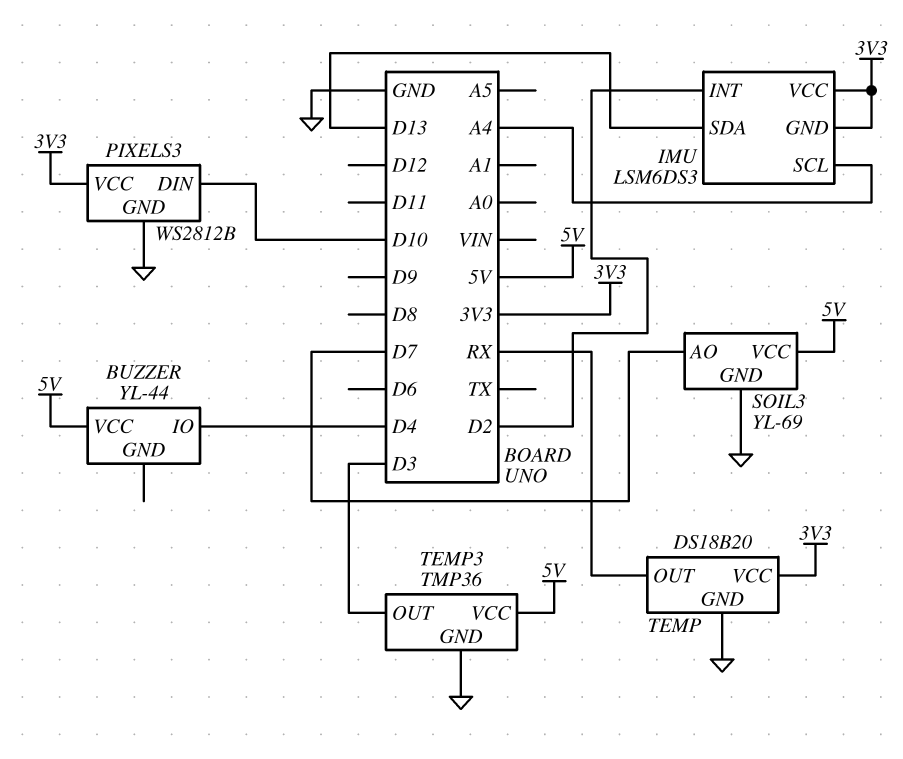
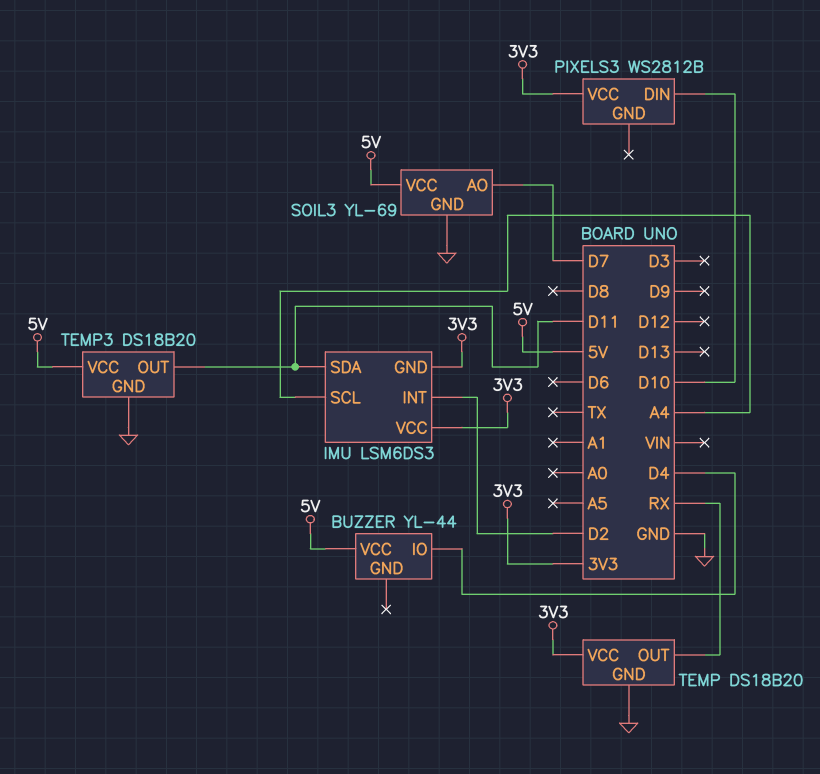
IMU pin SDA: D13 -> D11
PIXELS3 pin GND: GND -> none
TEMP3: TMP36 -> DS18B20
TEMP3 pin OUT: D3 -> D11

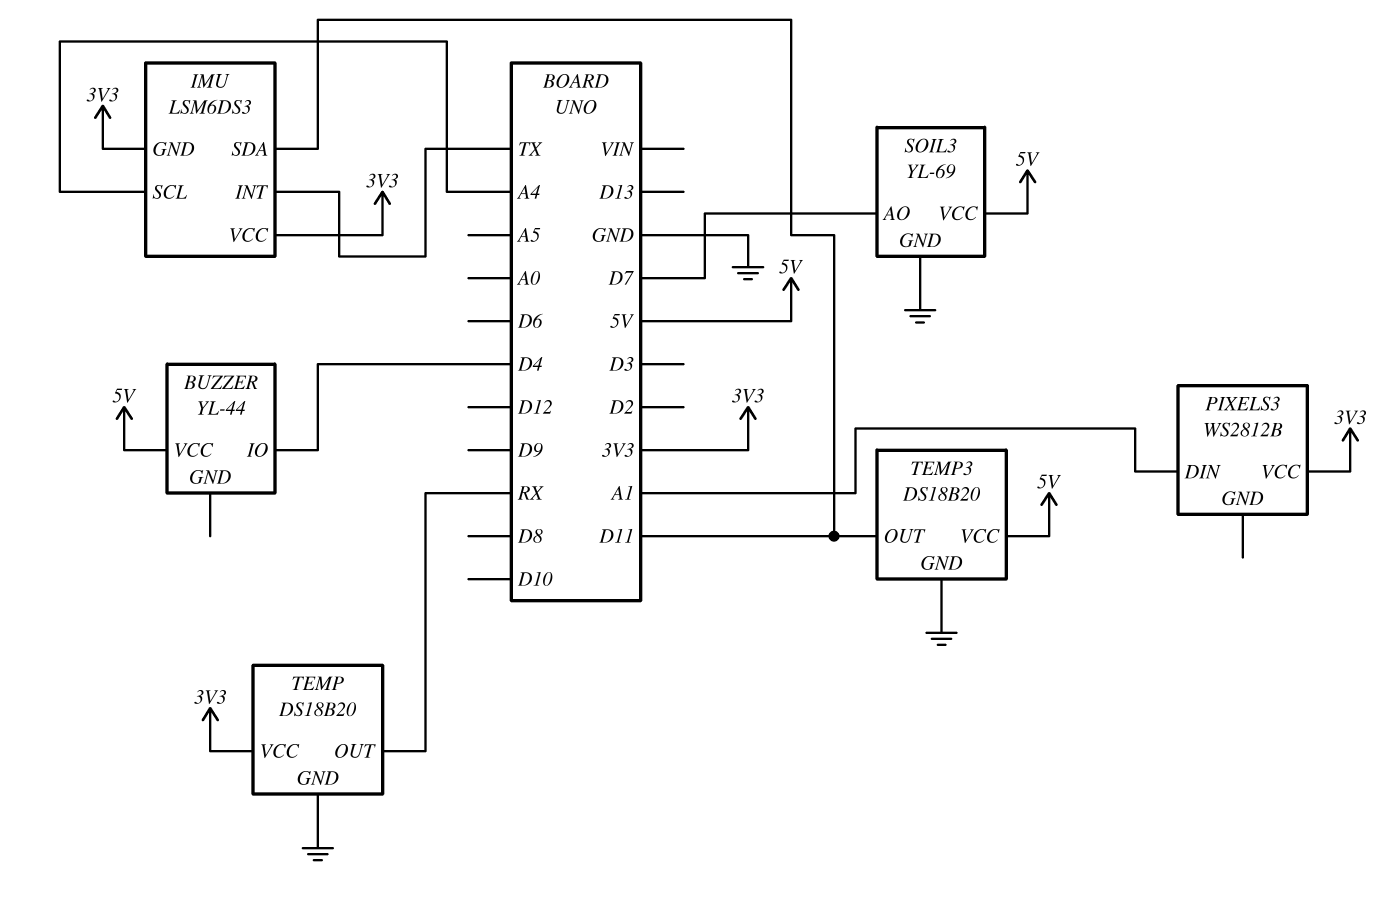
IMU pin INT: D2 -> TX
PIXELS3 pin DIN: D10 -> A1

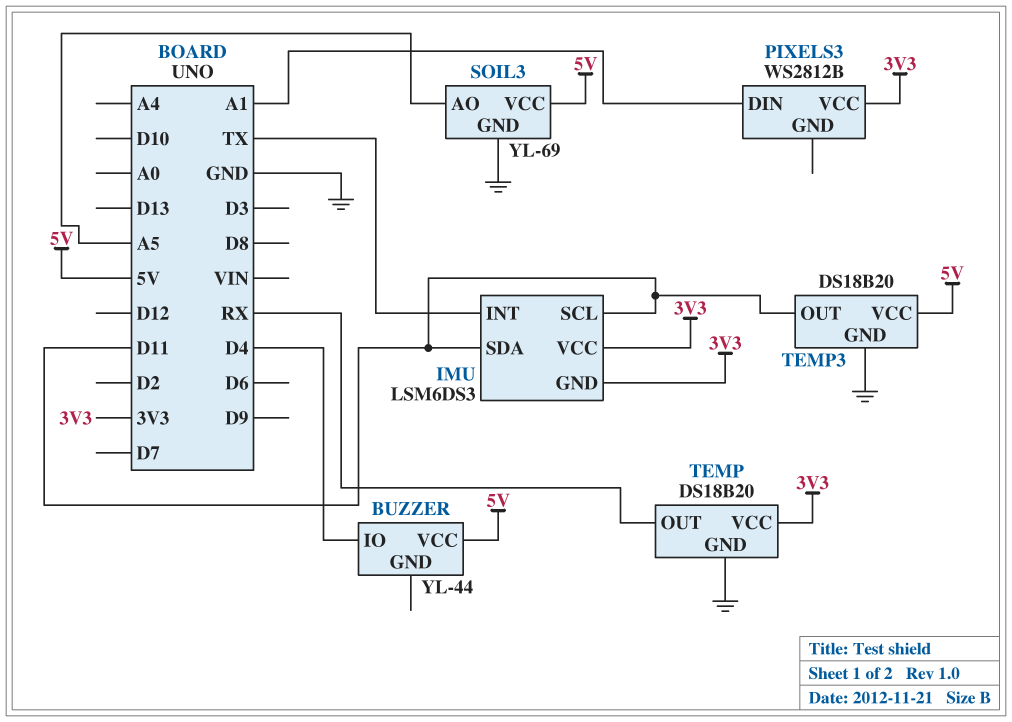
IMU pin SCL: A4 -> D11
SOIL3 pin AO: D7 -> A5

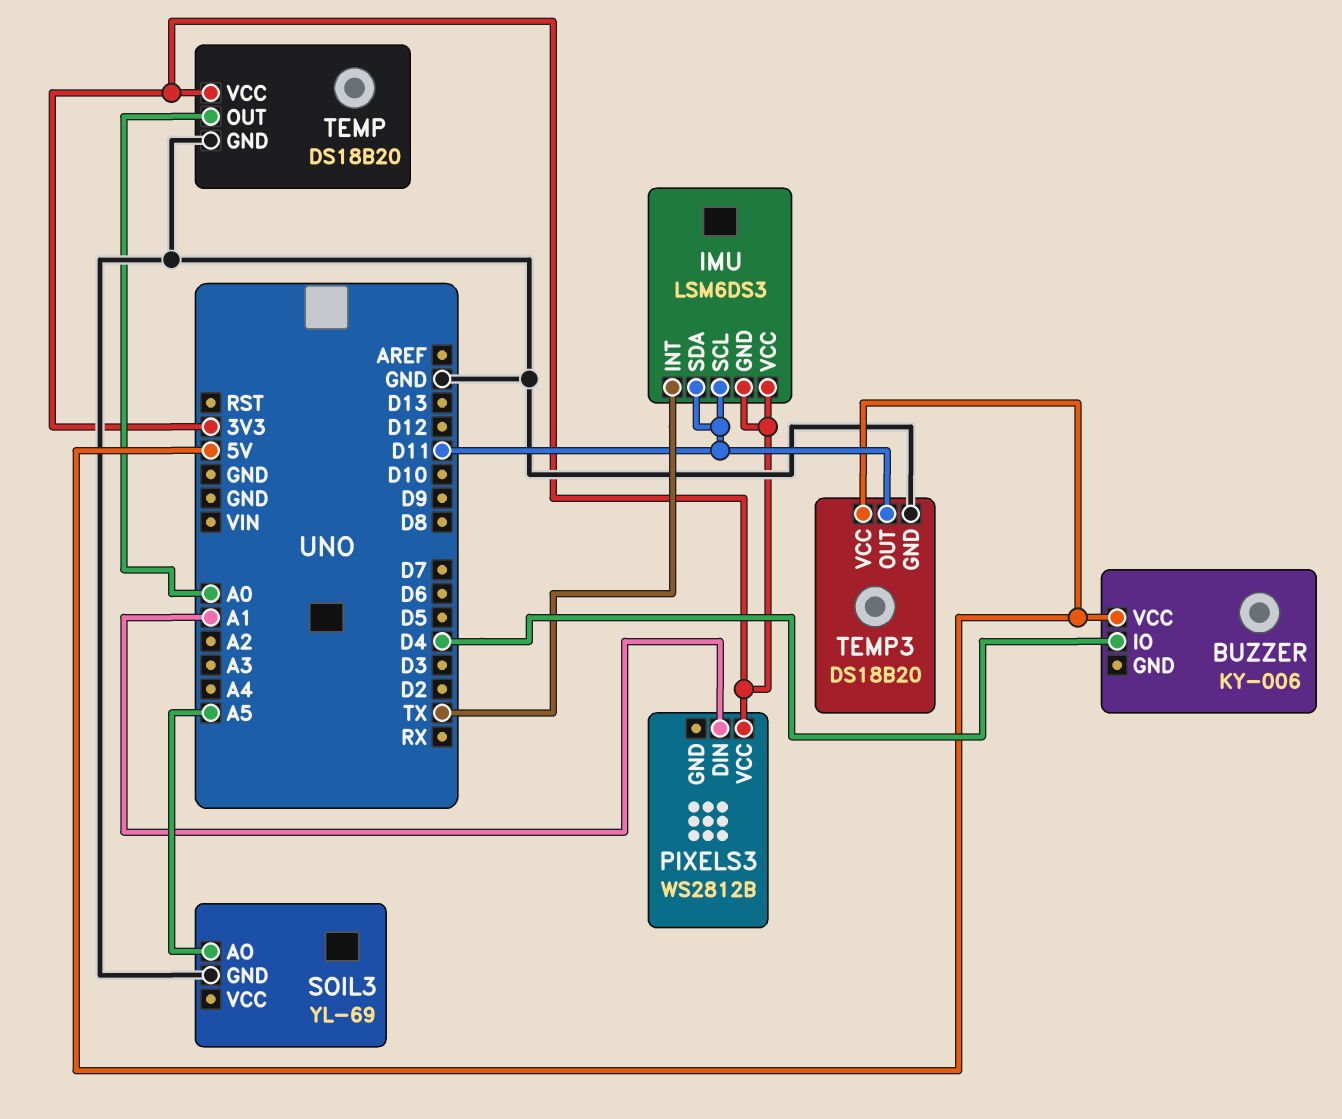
BUZZER: YL-44 -> KY-006
SOIL3 pin VCC: 5V -> none
TEMP pin OUT: RX -> A0

